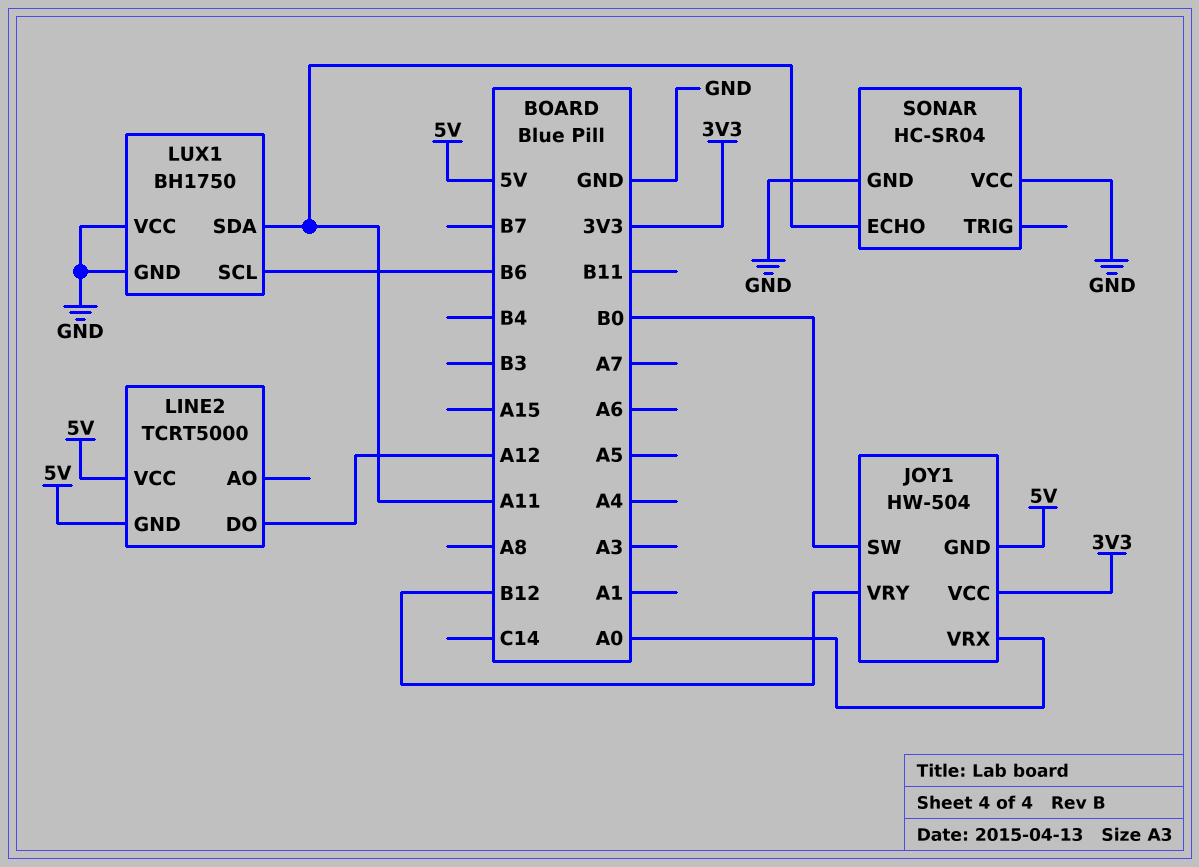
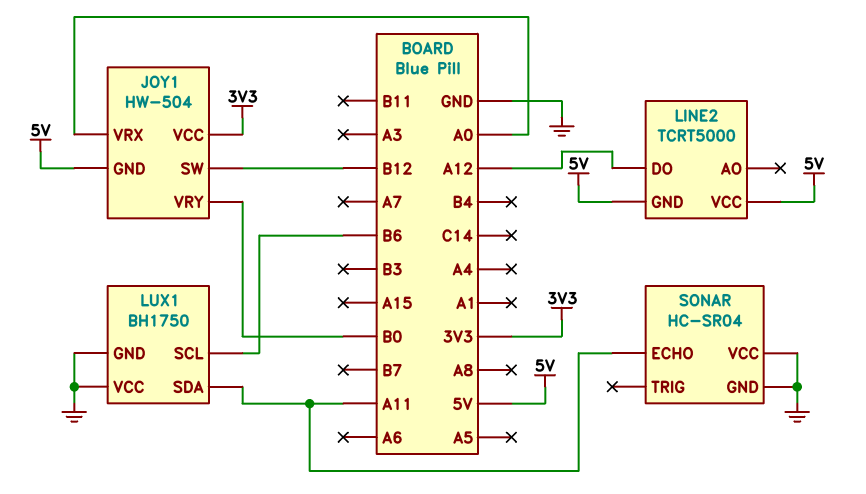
JOY1 pin SW: B0 -> B12
JOY1 pin VRY: B12 -> B0

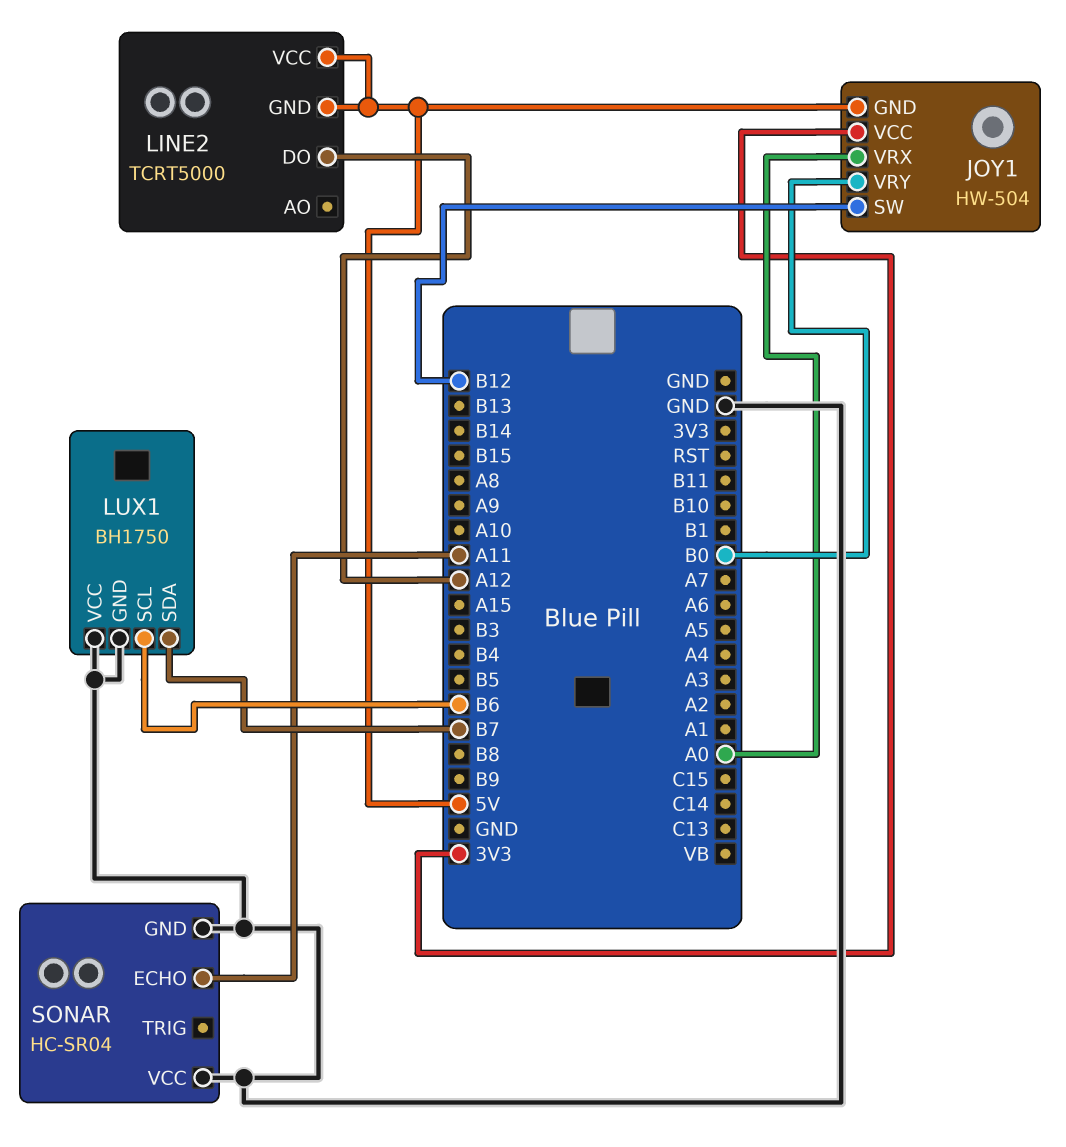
LUX1 pin SDA: A11 -> B7

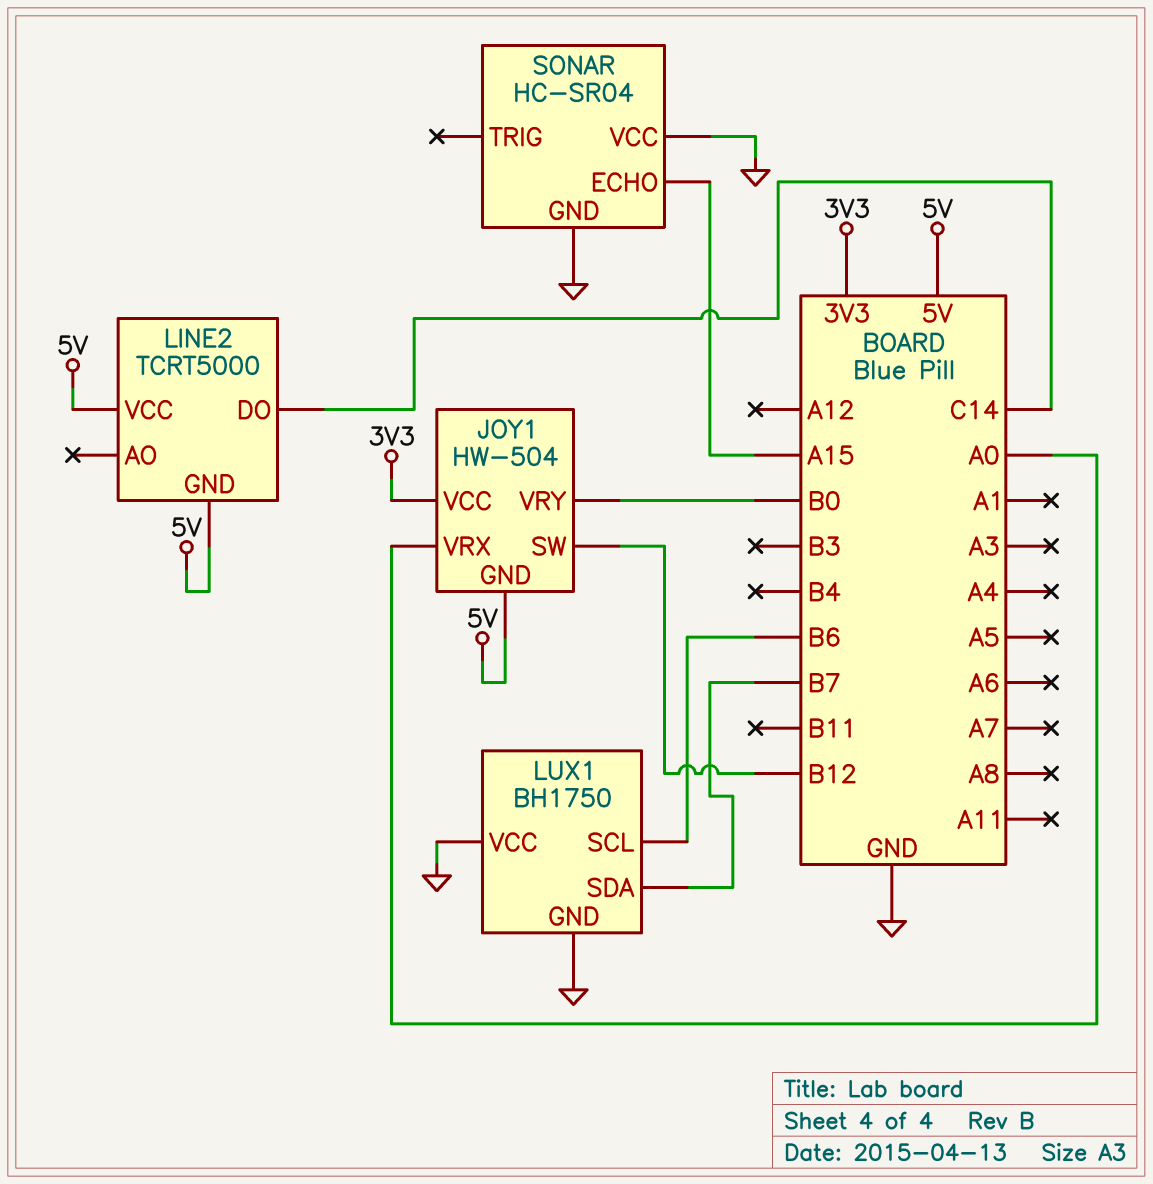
LINE2 pin DO: A12 -> C14
SONAR pin ECHO: A11 -> A15

